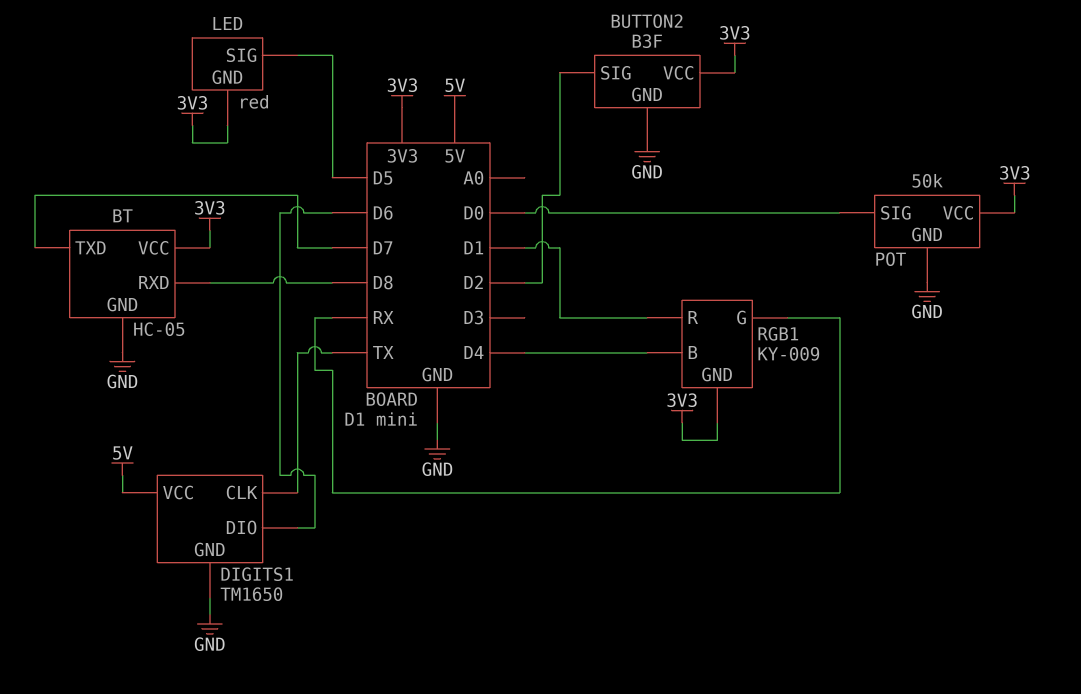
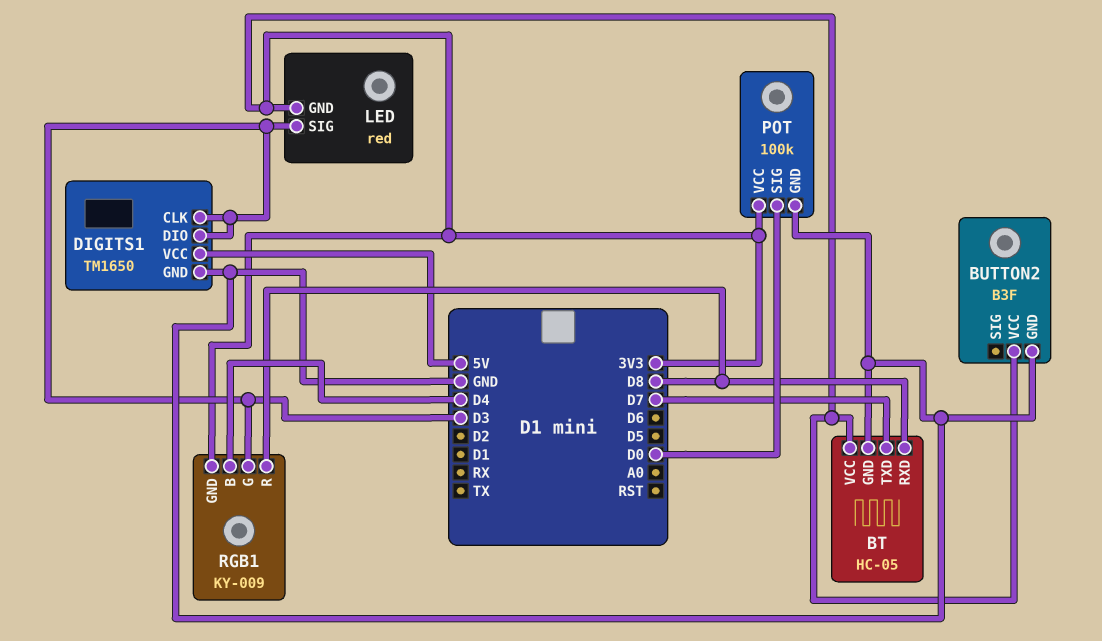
BUTTON2 pin SIG: D2 -> none
DIGITS1 pin CLK: TX -> D3
DIGITS1 pin DIO: D6 -> D3
LED pin SIG: D5 -> D3
POT: 50k -> 100k
RGB1 pin G: RX -> D3
RGB1 pin R: D1 -> D8

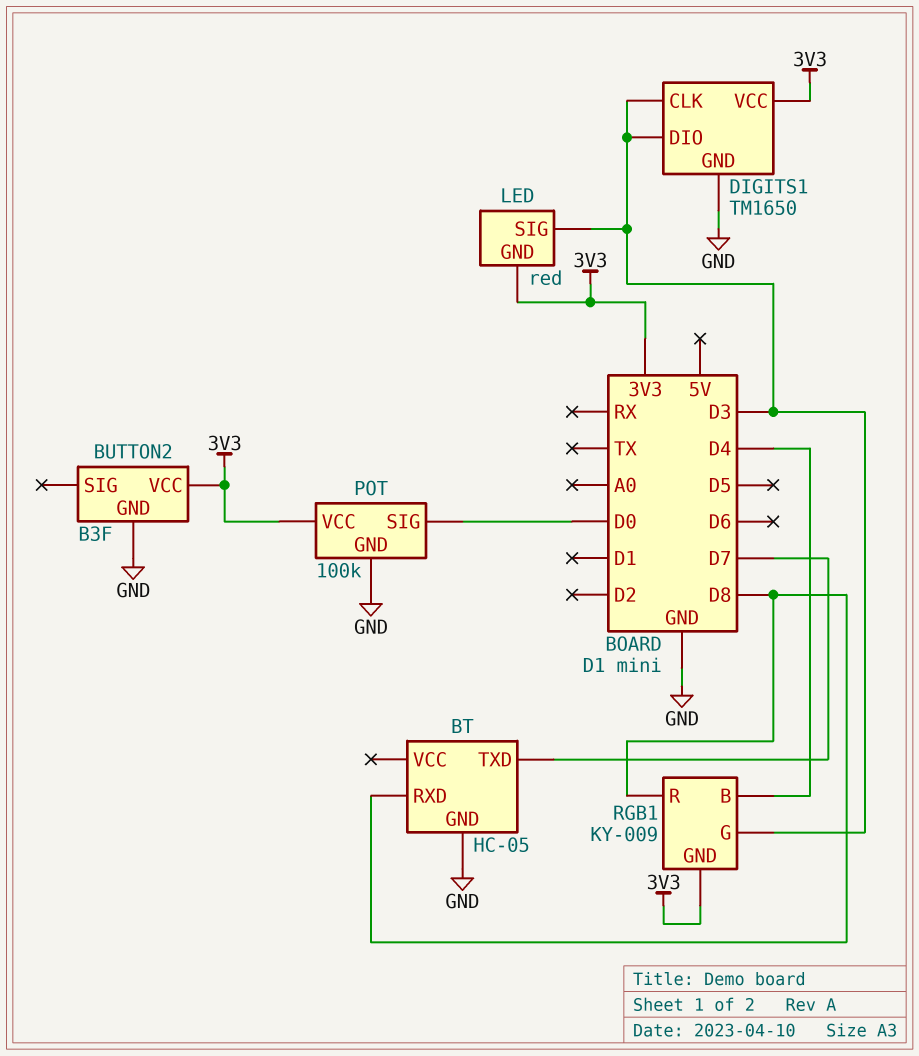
BT pin VCC: 3V3 -> none
DIGITS1 pin VCC: 5V -> 3V3

